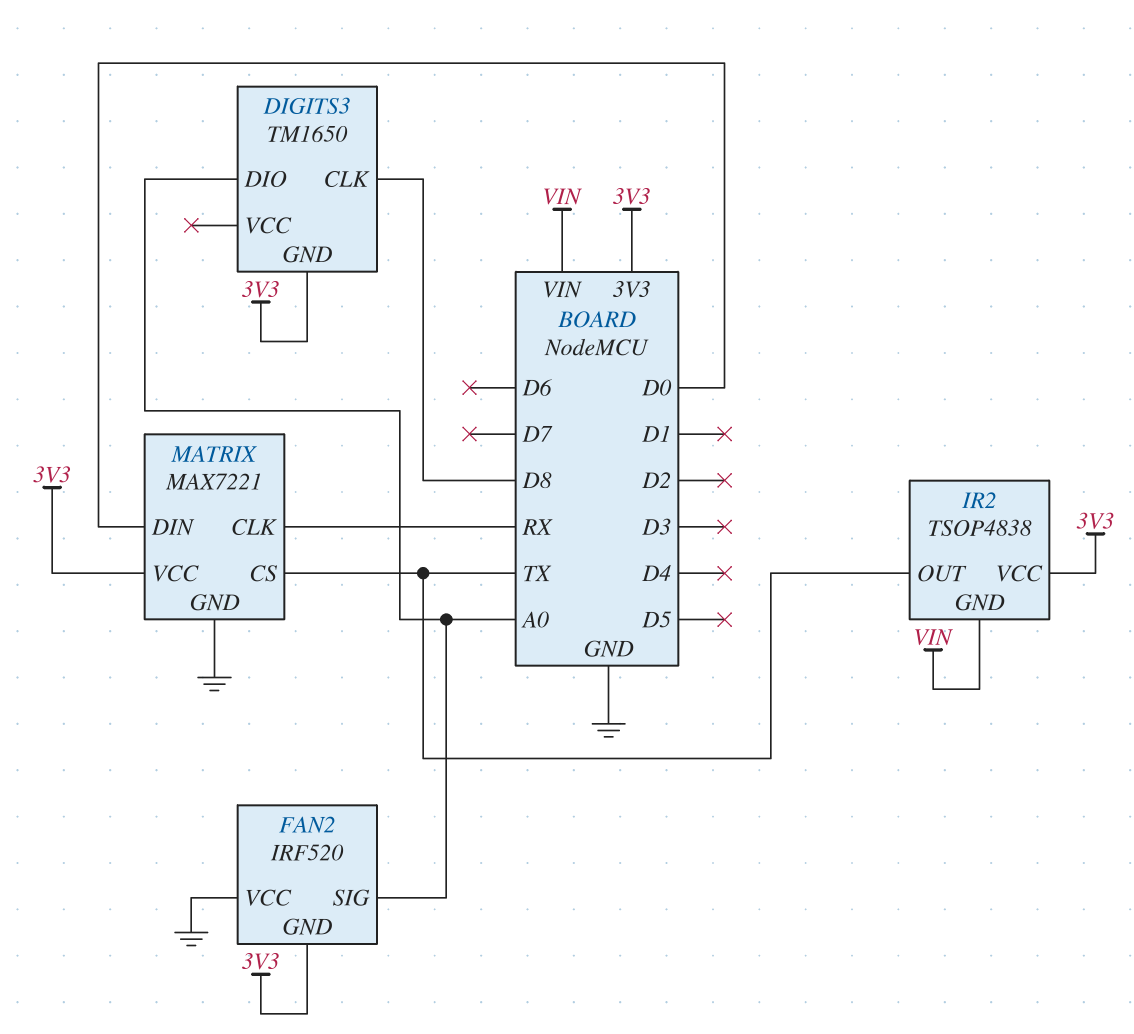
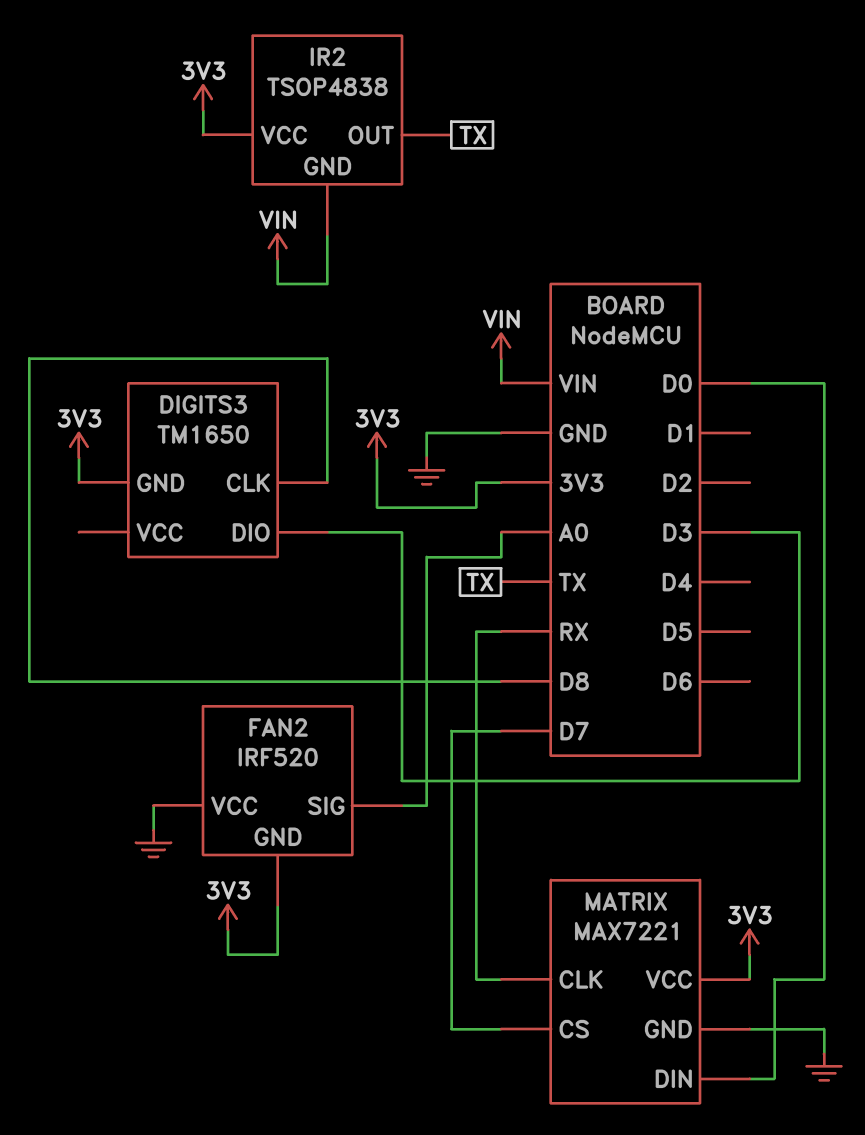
DIGITS3 pin DIO: A0 -> D3
MATRIX pin CS: TX -> D7

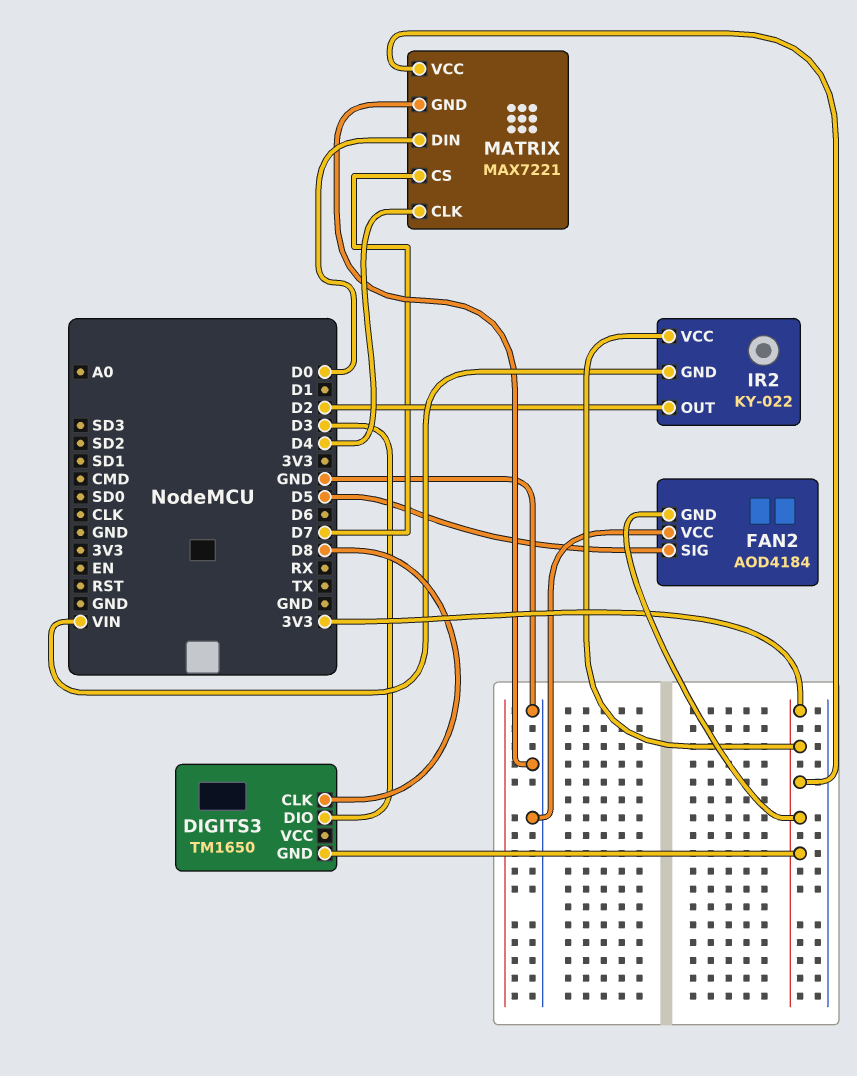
FAN2: IRF520 -> AOD4184
FAN2 pin SIG: A0 -> D5
IR2: TSOP4838 -> KY-022
IR2 pin OUT: TX -> D2
MATRIX pin CLK: RX -> D4

